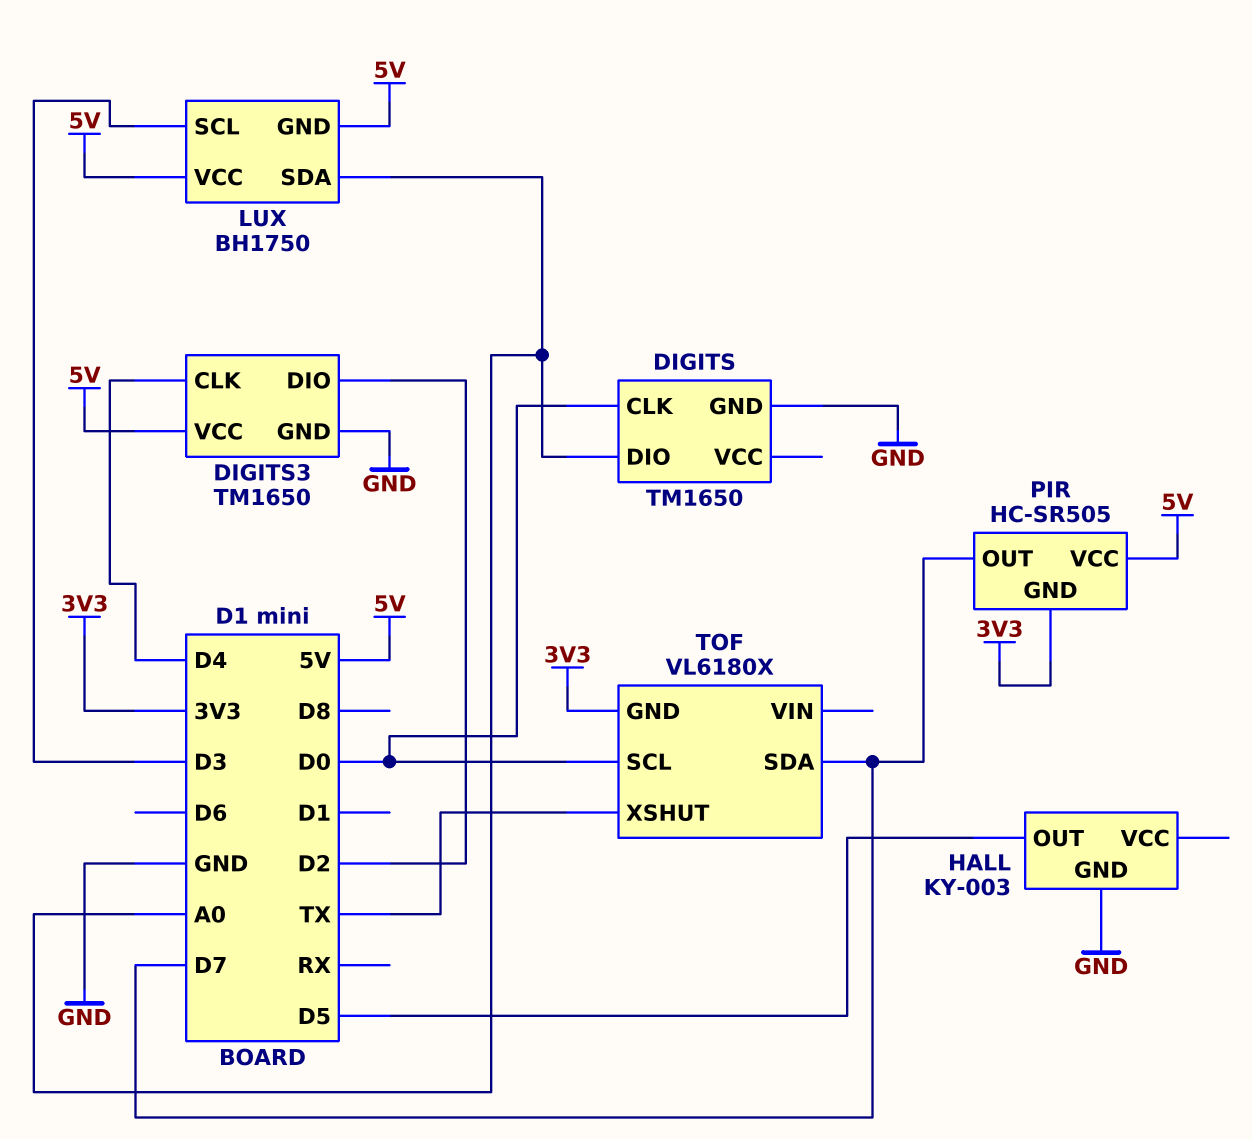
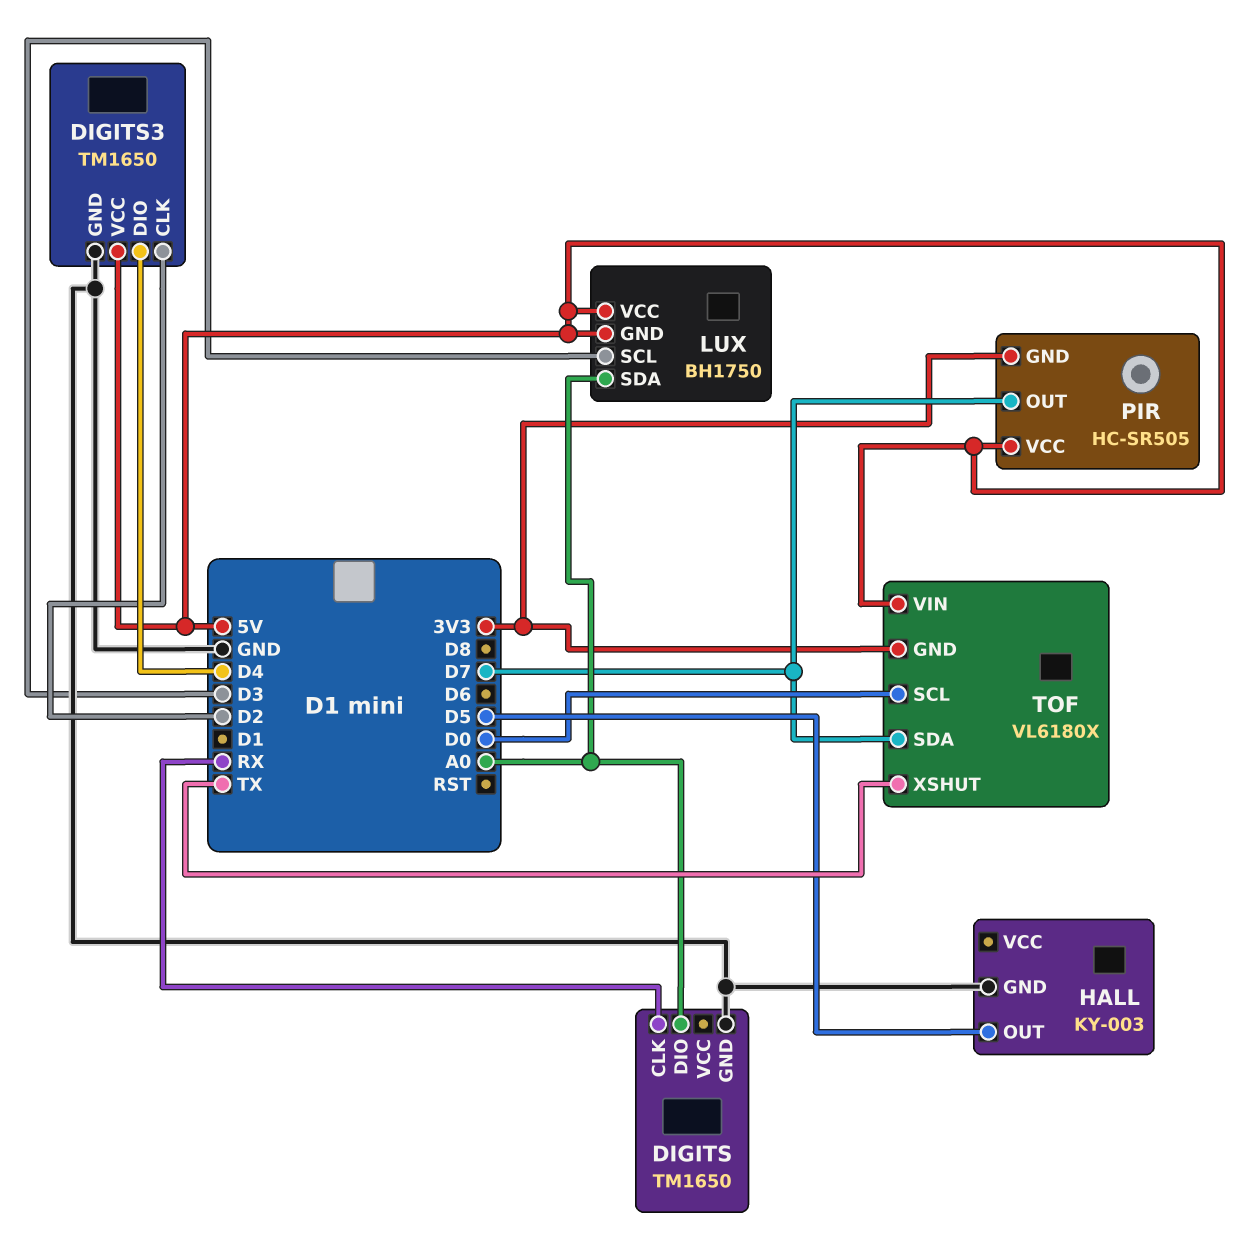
DIGITS pin CLK: D0 -> RX
DIGITS3 pin CLK: D4 -> D2
DIGITS3 pin DIO: D2 -> D4
TOF pin VIN: none -> 5V

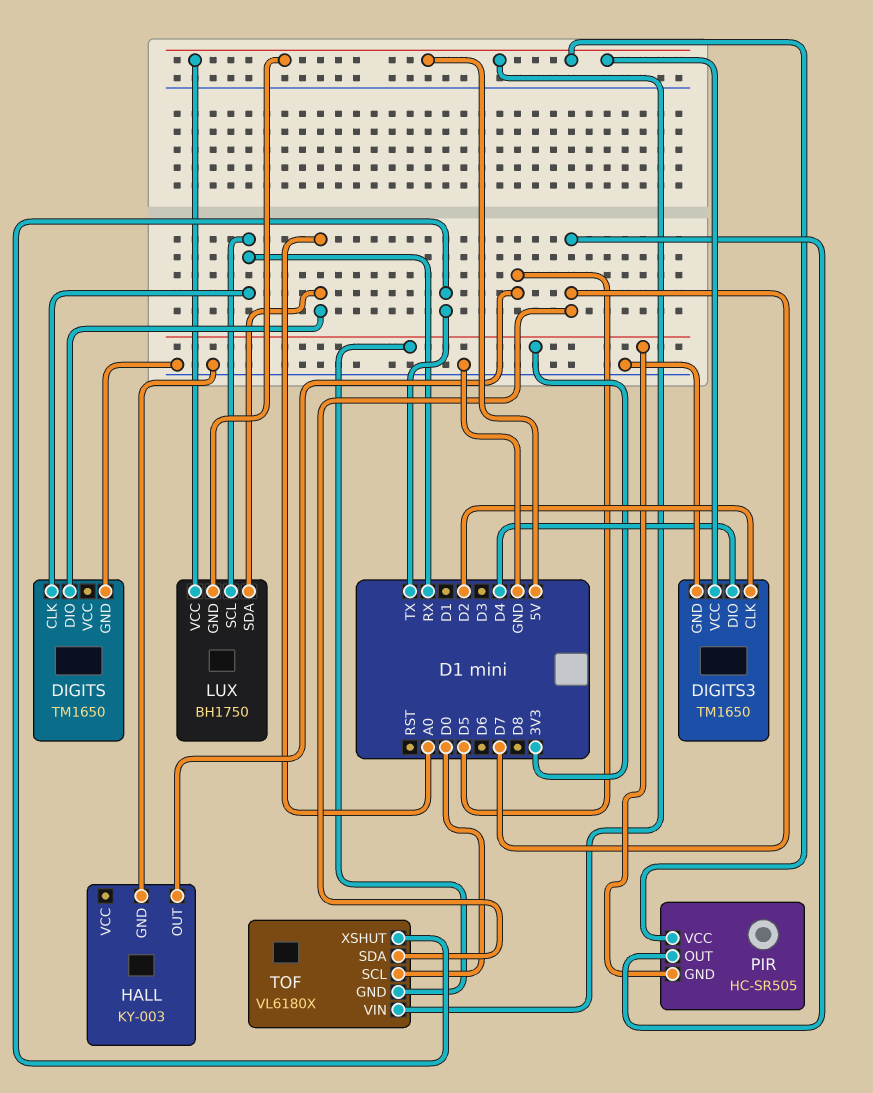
LUX pin SCL: D3 -> RX

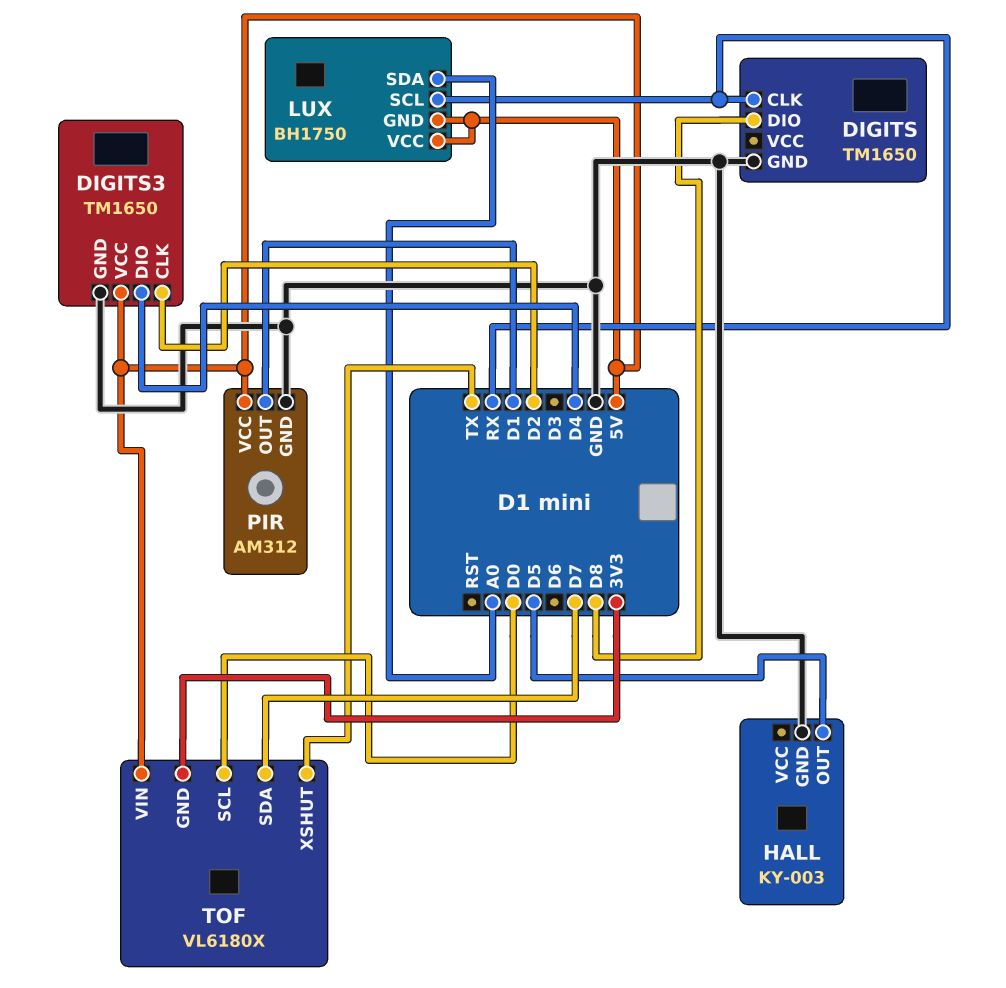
DIGITS pin DIO: A0 -> D8
PIR: HC-SR505 -> AM312
PIR pin GND: 3V3 -> GND
PIR pin OUT: D7 -> D1

